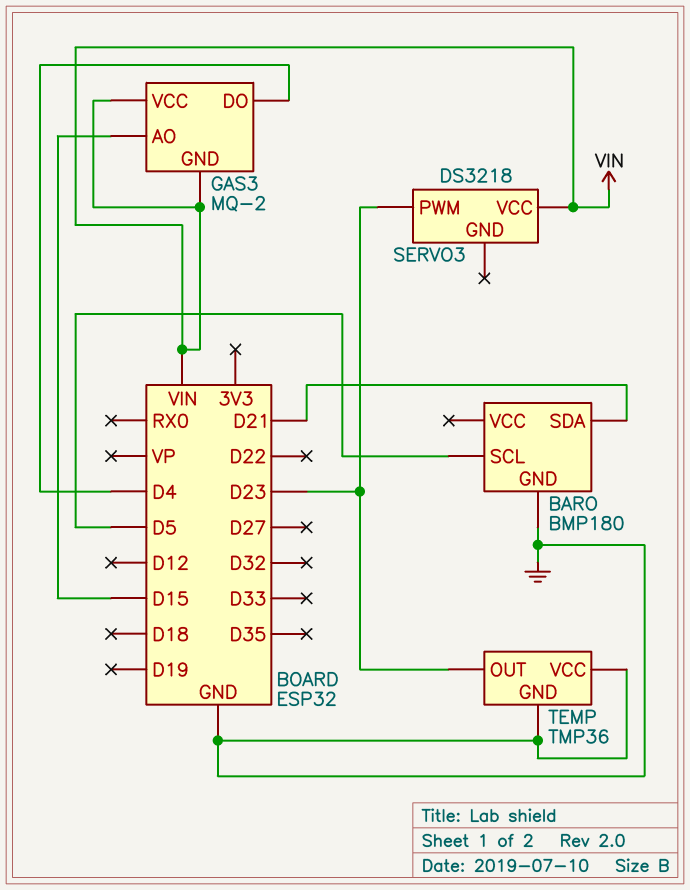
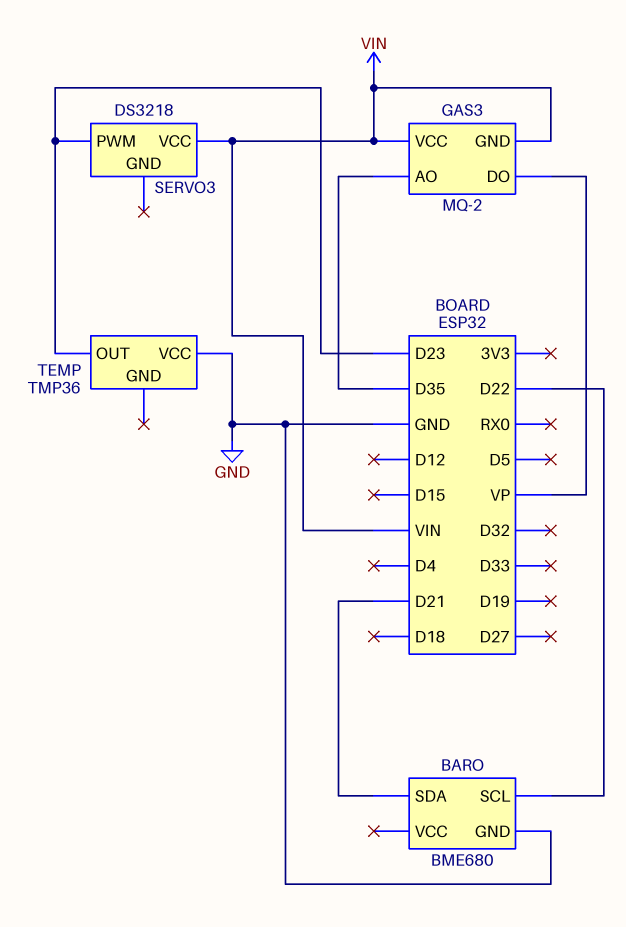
BARO: BMP180 -> BME680
BARO pin SCL: D5 -> D22
GAS3 pin AO: D15 -> D35
GAS3 pin DO: D4 -> VP
TEMP pin GND: GND -> none

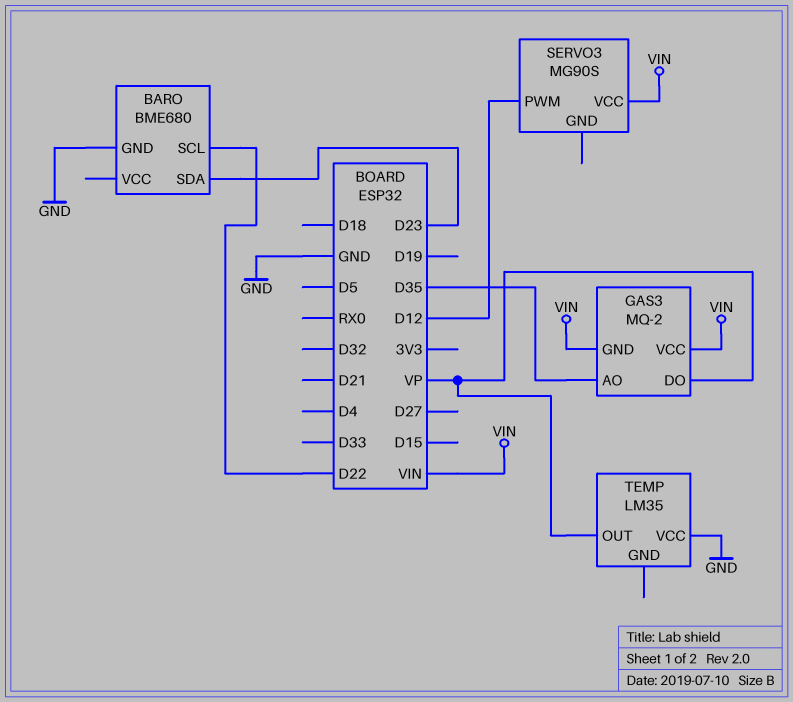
BARO pin SDA: D21 -> D23
SERVO3: DS3218 -> MG90S
SERVO3 pin PWM: D23 -> D12
TEMP: TMP36 -> LM35
TEMP pin OUT: D23 -> VP

